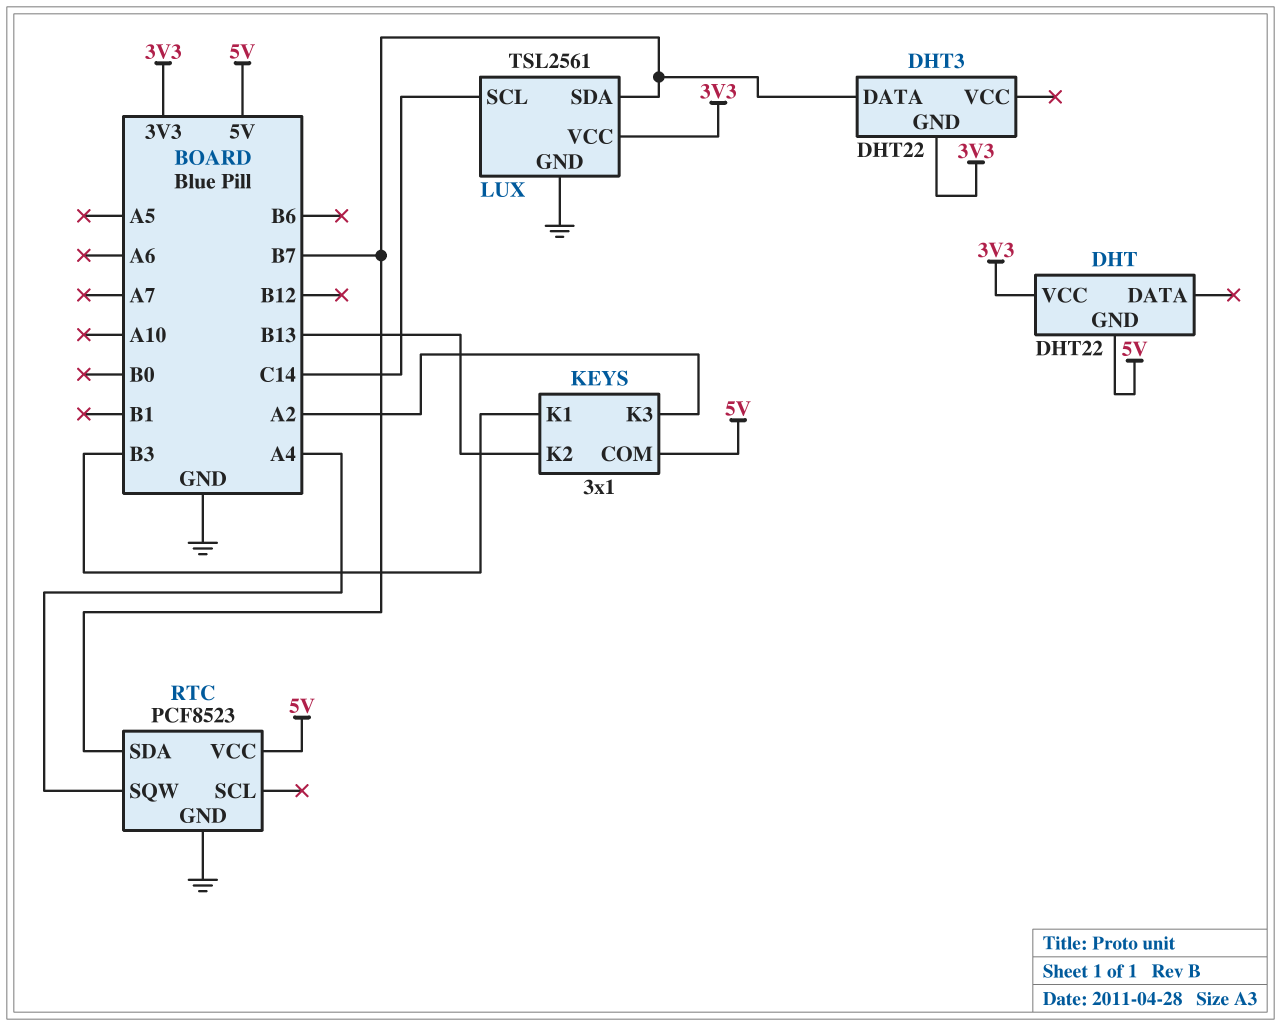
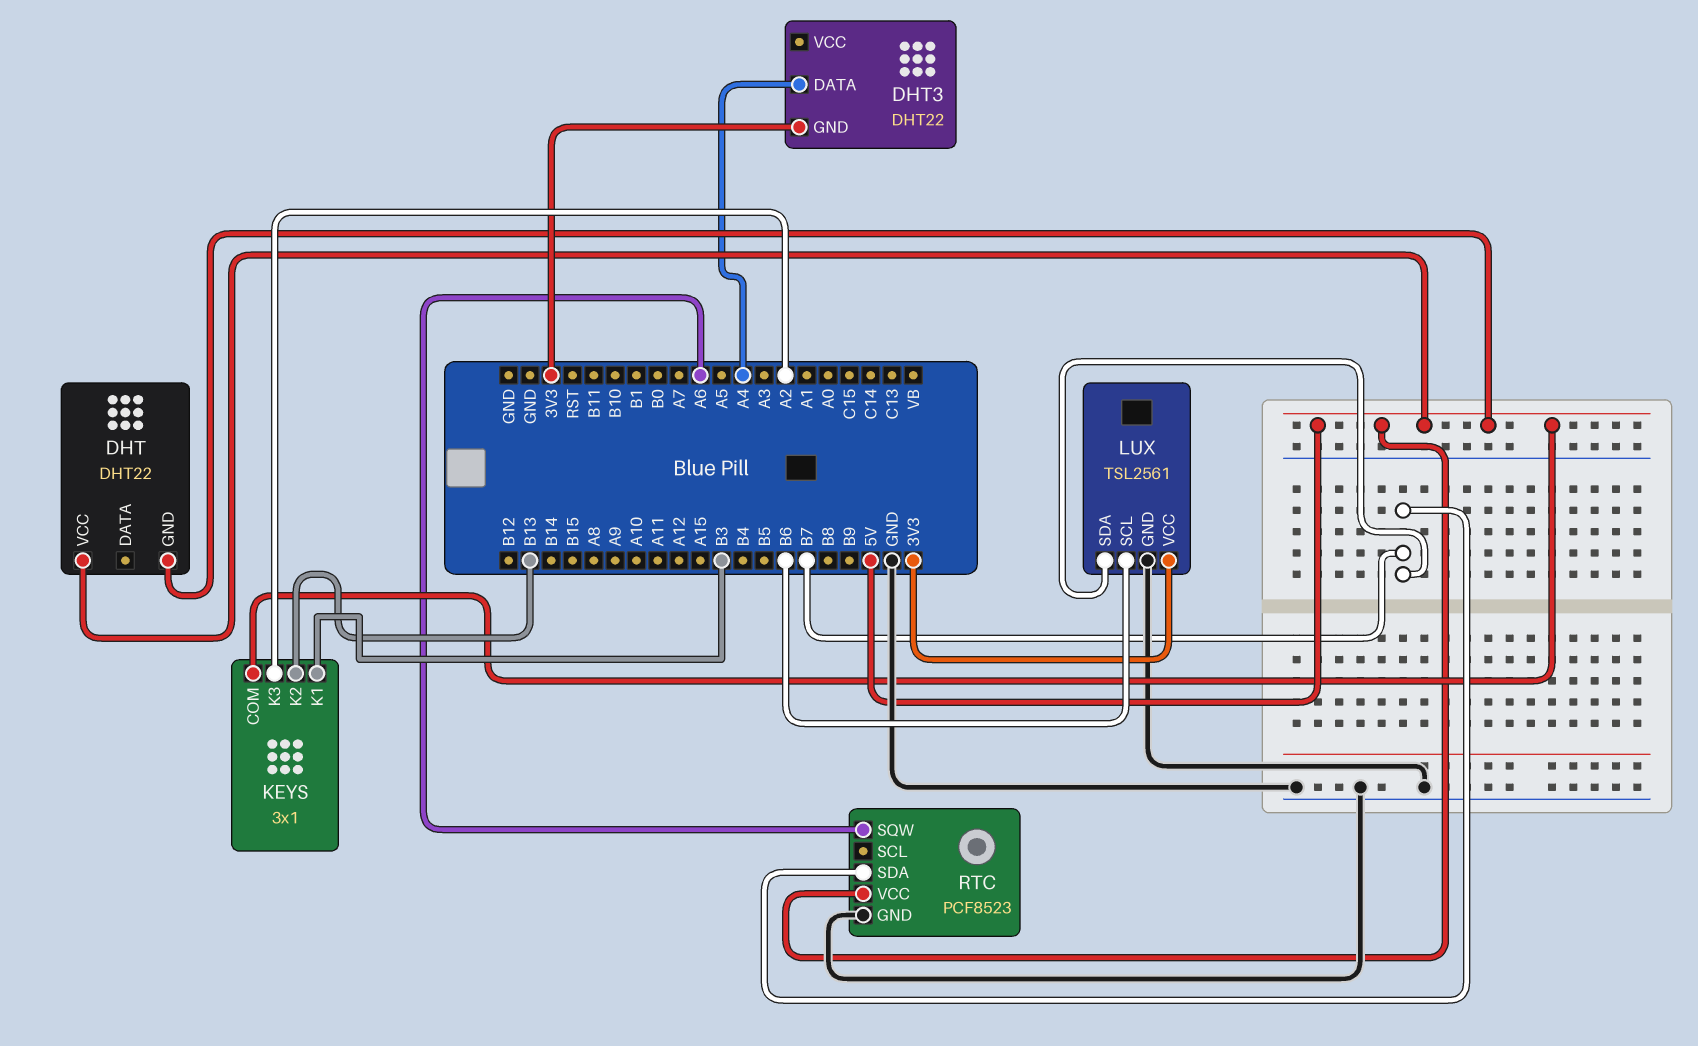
DHT pin VCC: 3V3 -> 5V
DHT3 pin DATA: B7 -> A4
LUX pin SCL: C14 -> B6
RTC pin SQW: A4 -> A6

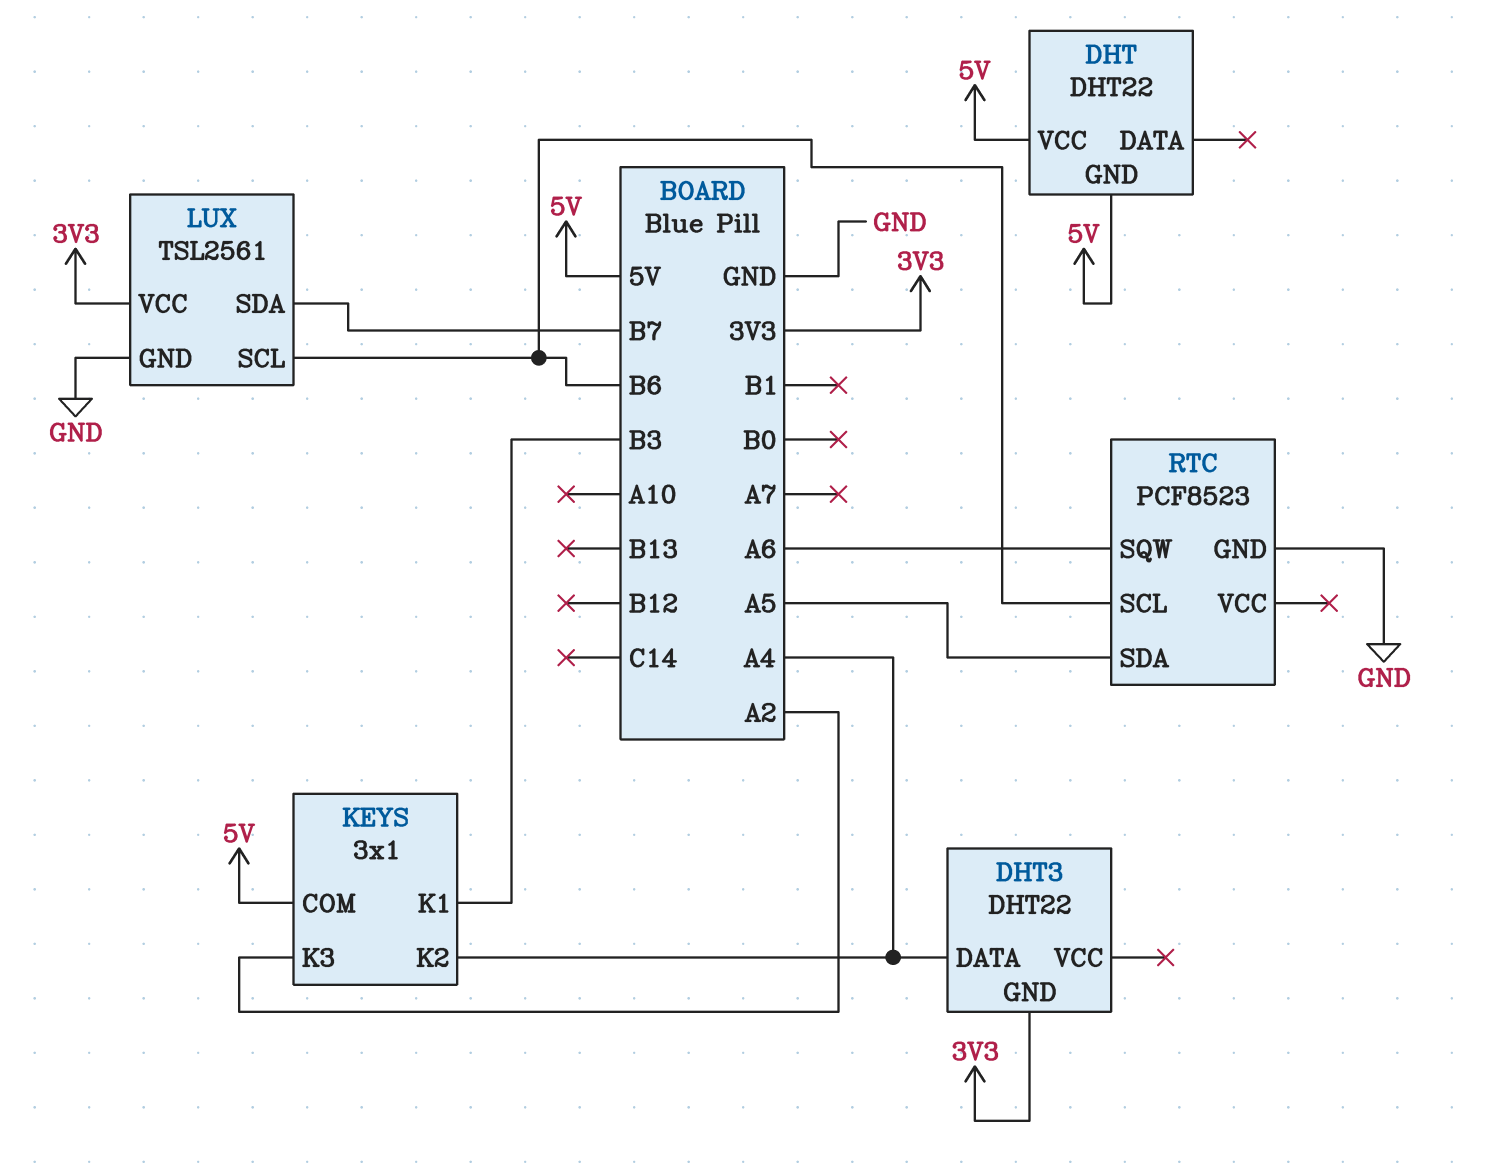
KEYS pin K2: B13 -> A4
RTC pin SCL: none -> B6
RTC pin SDA: B7 -> A5
RTC pin VCC: 5V -> none

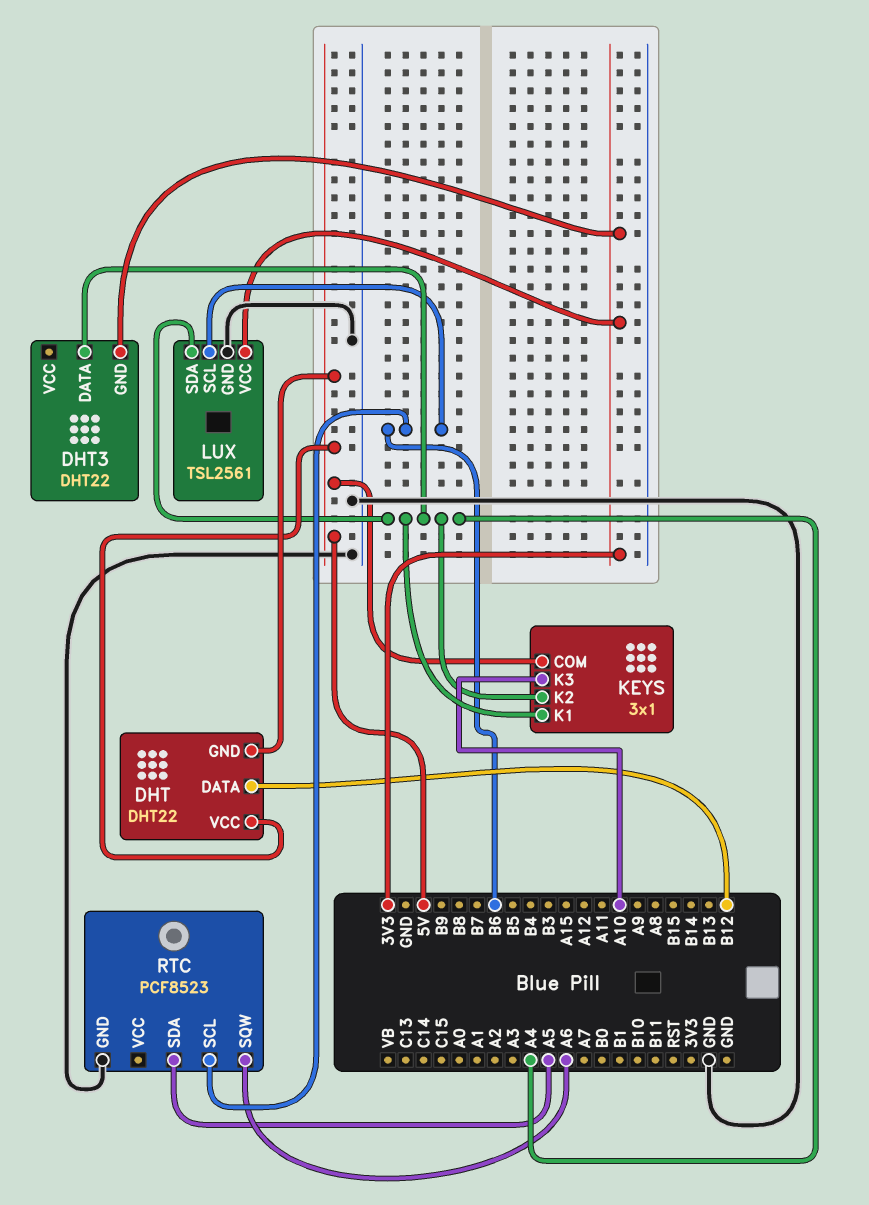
DHT pin DATA: none -> B12
KEYS pin K1: B3 -> A4
KEYS pin K3: A2 -> A10
LUX pin SDA: B7 -> A4

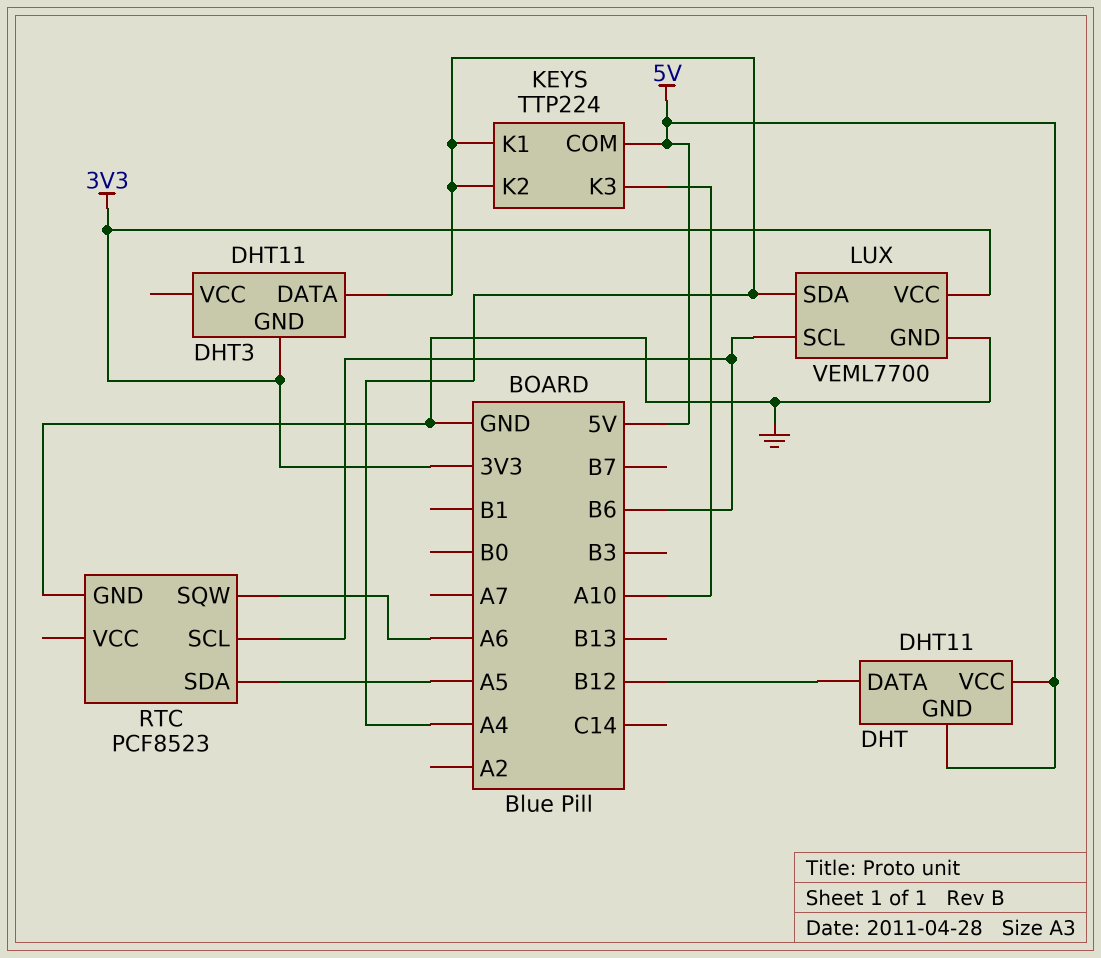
DHT: DHT22 -> DHT11
DHT3: DHT22 -> DHT11
KEYS: 3x1 -> TTP224
LUX: TSL2561 -> VEML7700

